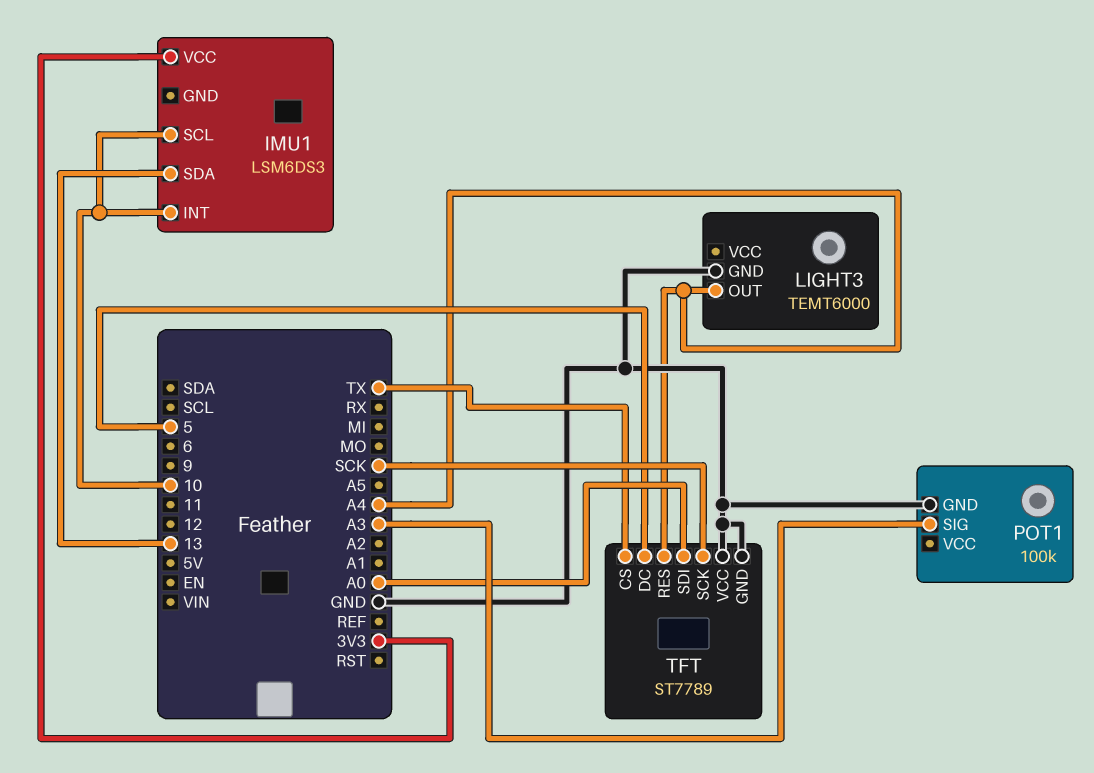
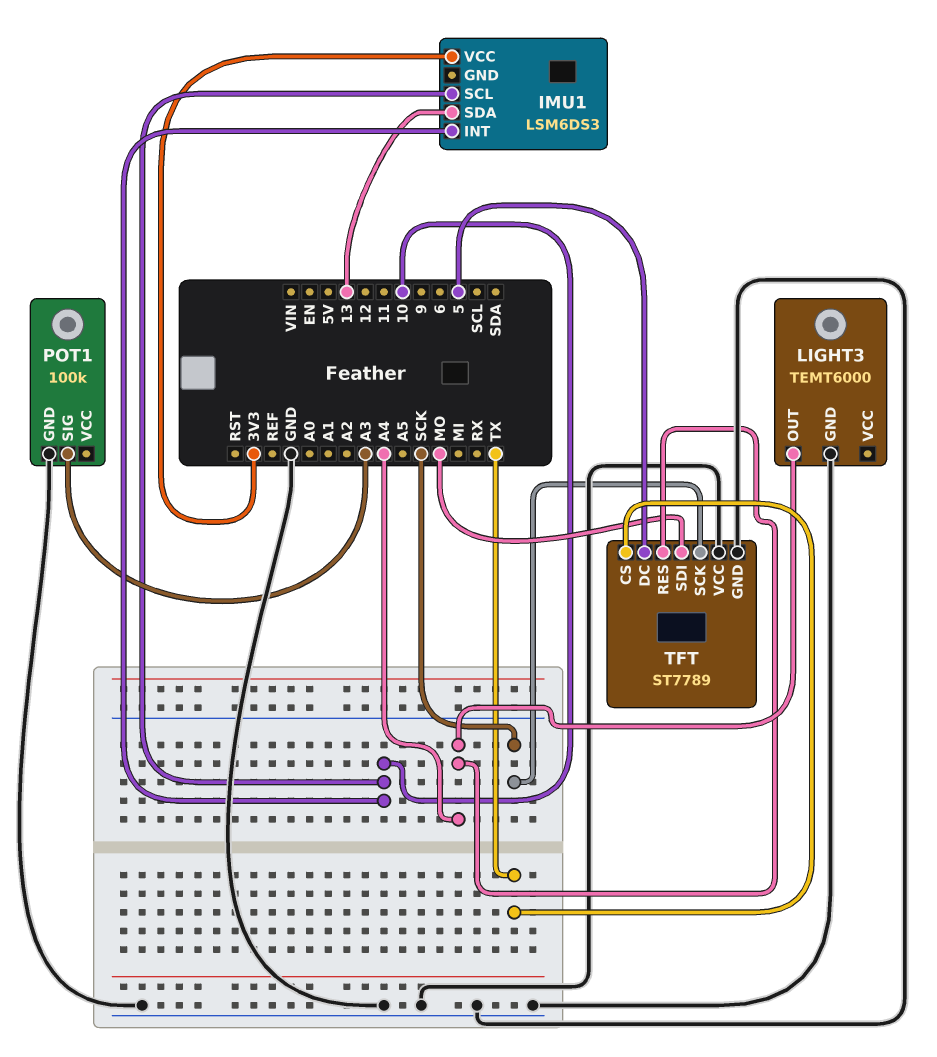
TFT pin SDI: A0 -> MO

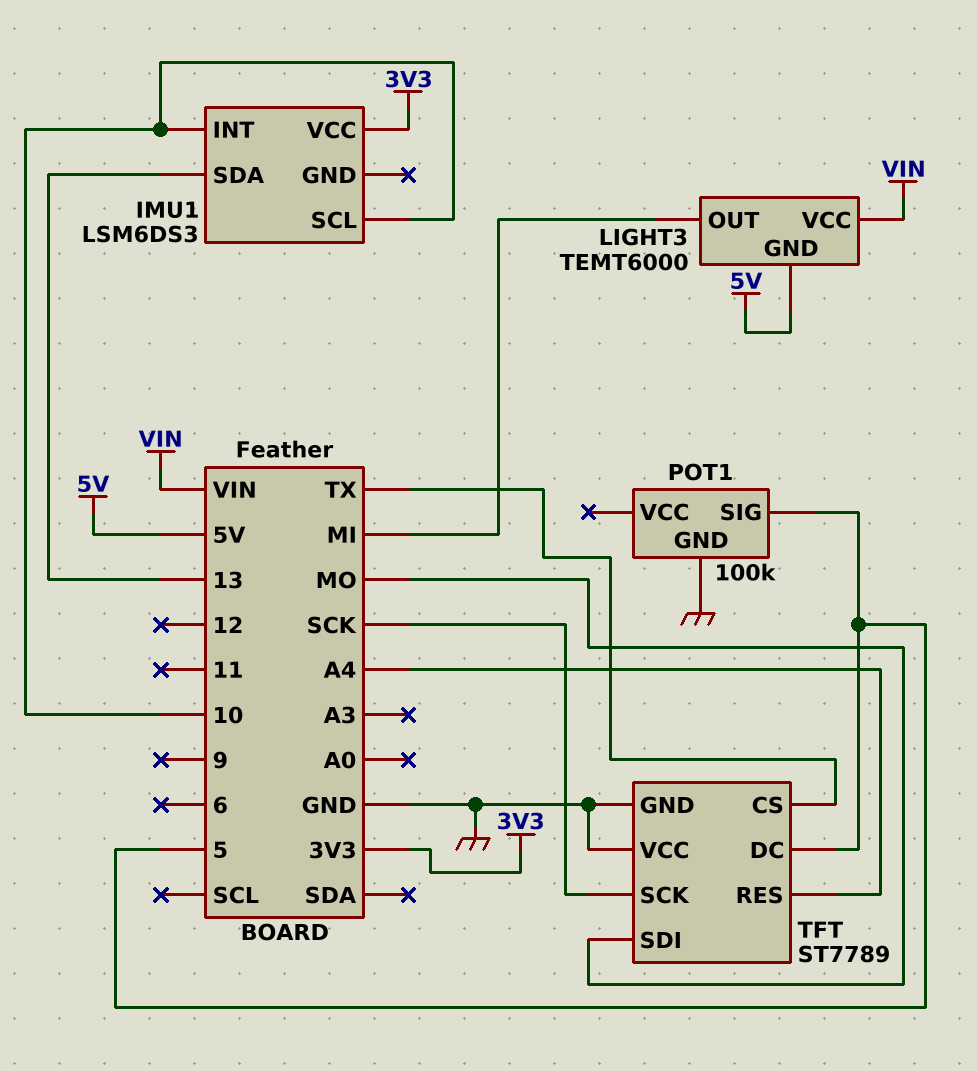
LIGHT3 pin GND: GND -> 5V
LIGHT3 pin OUT: A4 -> MI
LIGHT3 pin VCC: none -> VIN
POT1 pin SIG: A3 -> 5

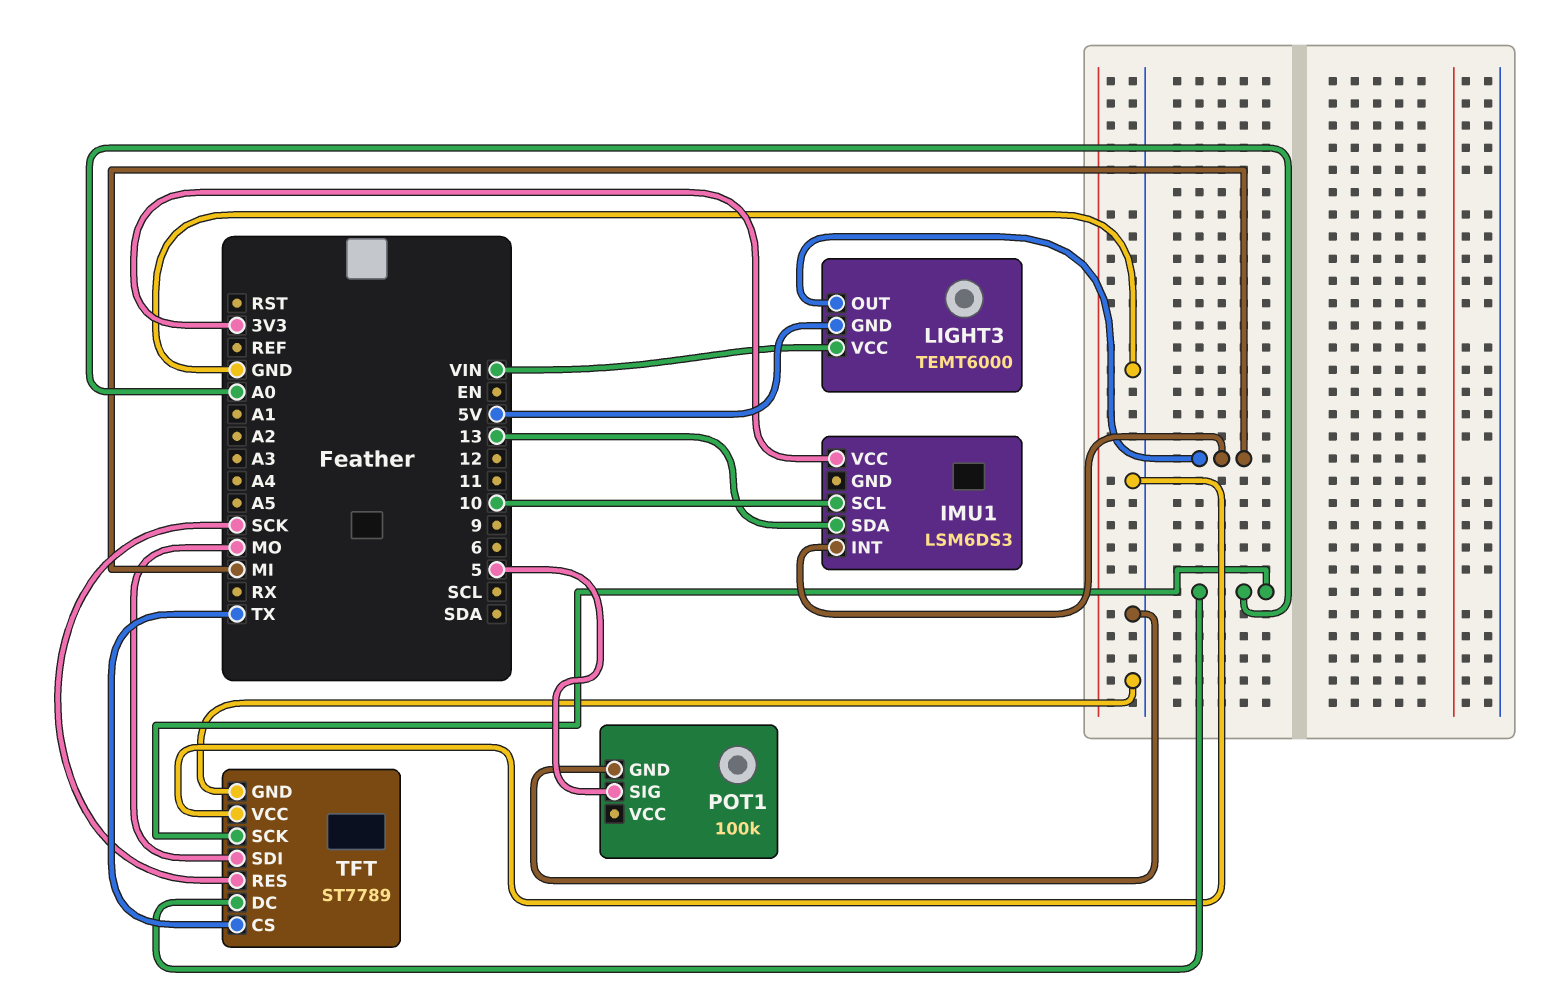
IMU1 pin INT: 10 -> MI
TFT pin DC: 5 -> A0
TFT pin RES: A4 -> SCK
TFT pin SCK: SCK -> A0

